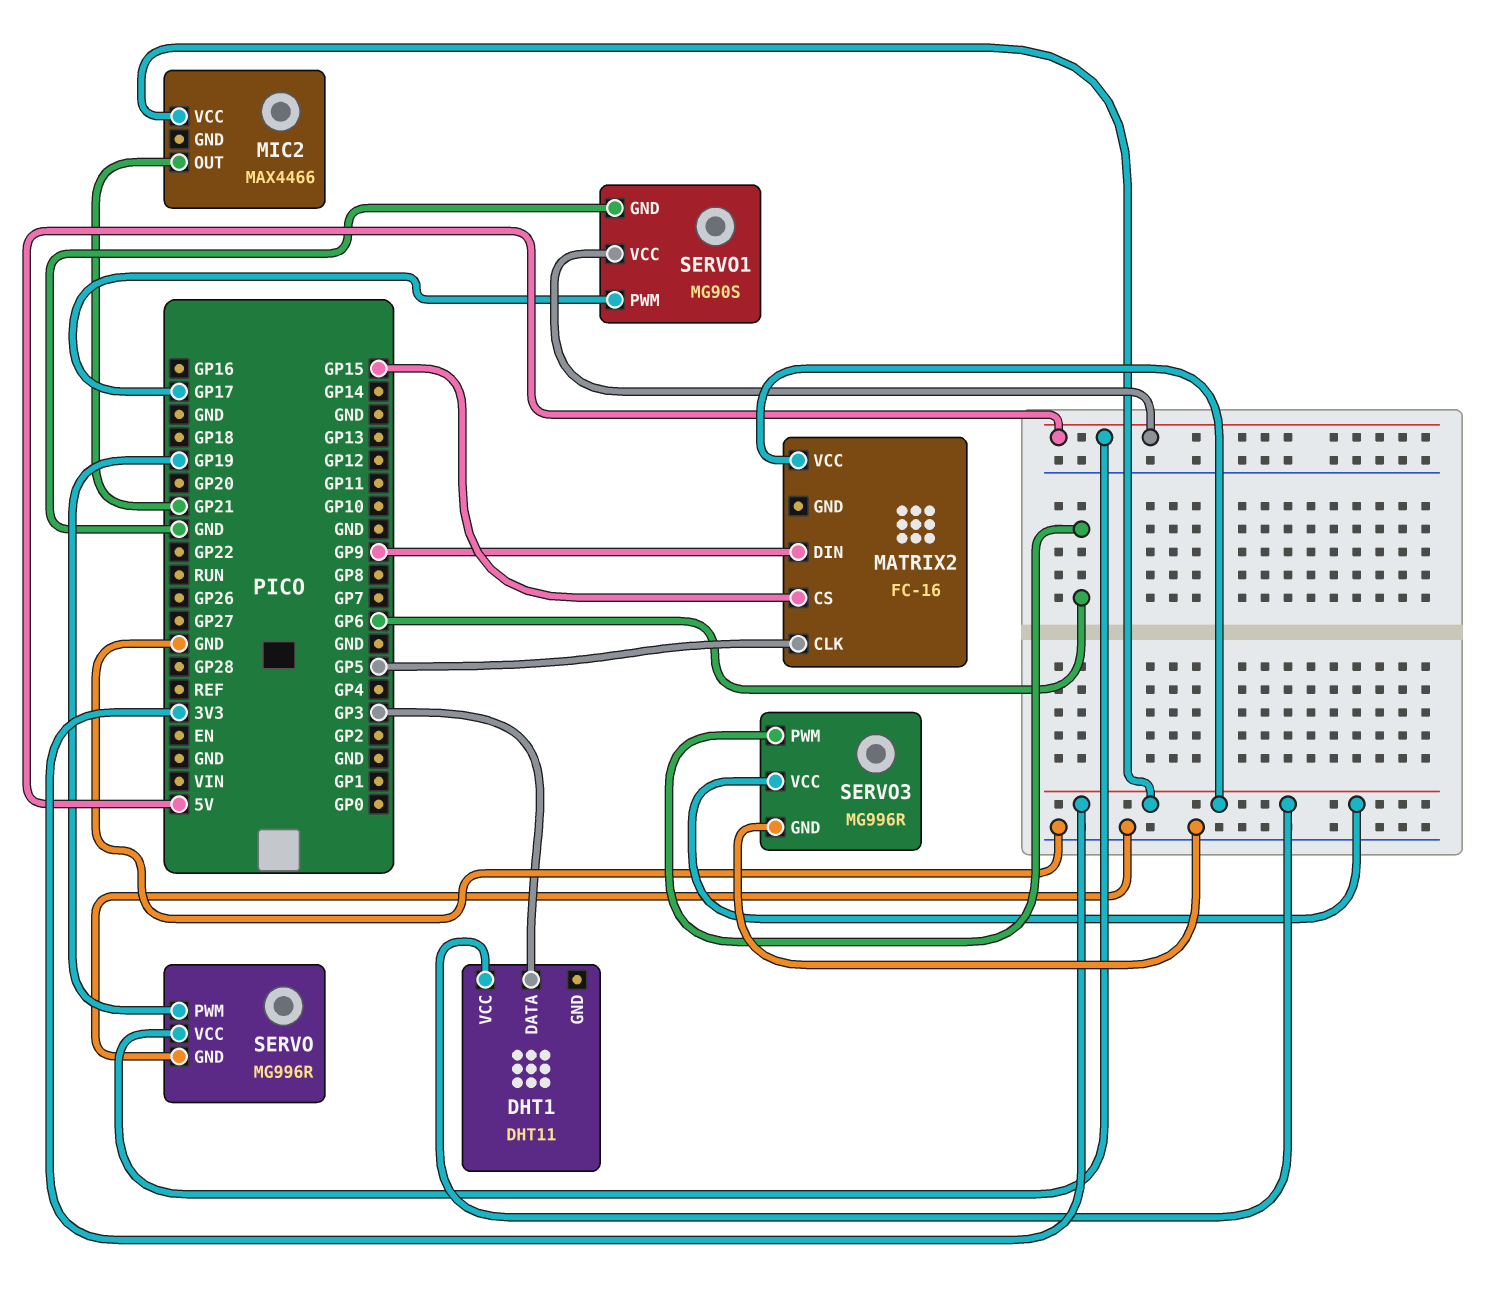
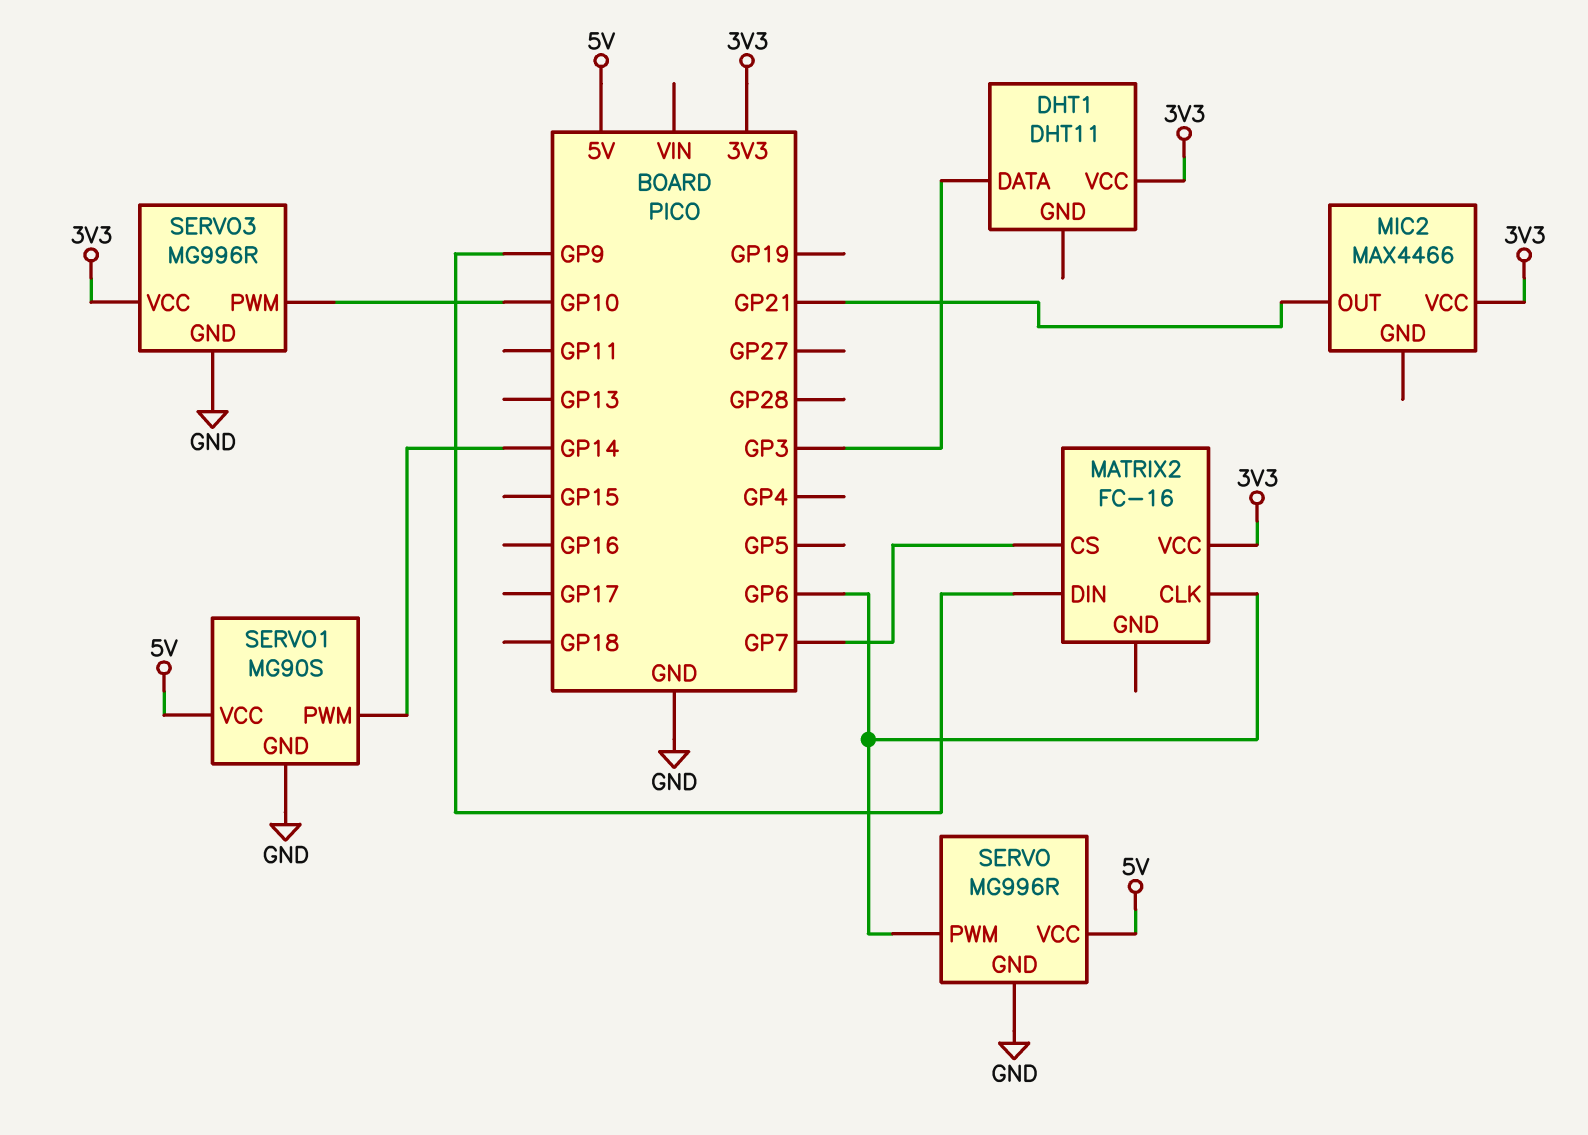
MATRIX2 pin CLK: GP5 -> GP6
MATRIX2 pin CS: GP15 -> GP7
SERVO pin PWM: GP19 -> GP6
SERVO1 pin PWM: GP17 -> GP14
SERVO3 pin PWM: GP6 -> GP10

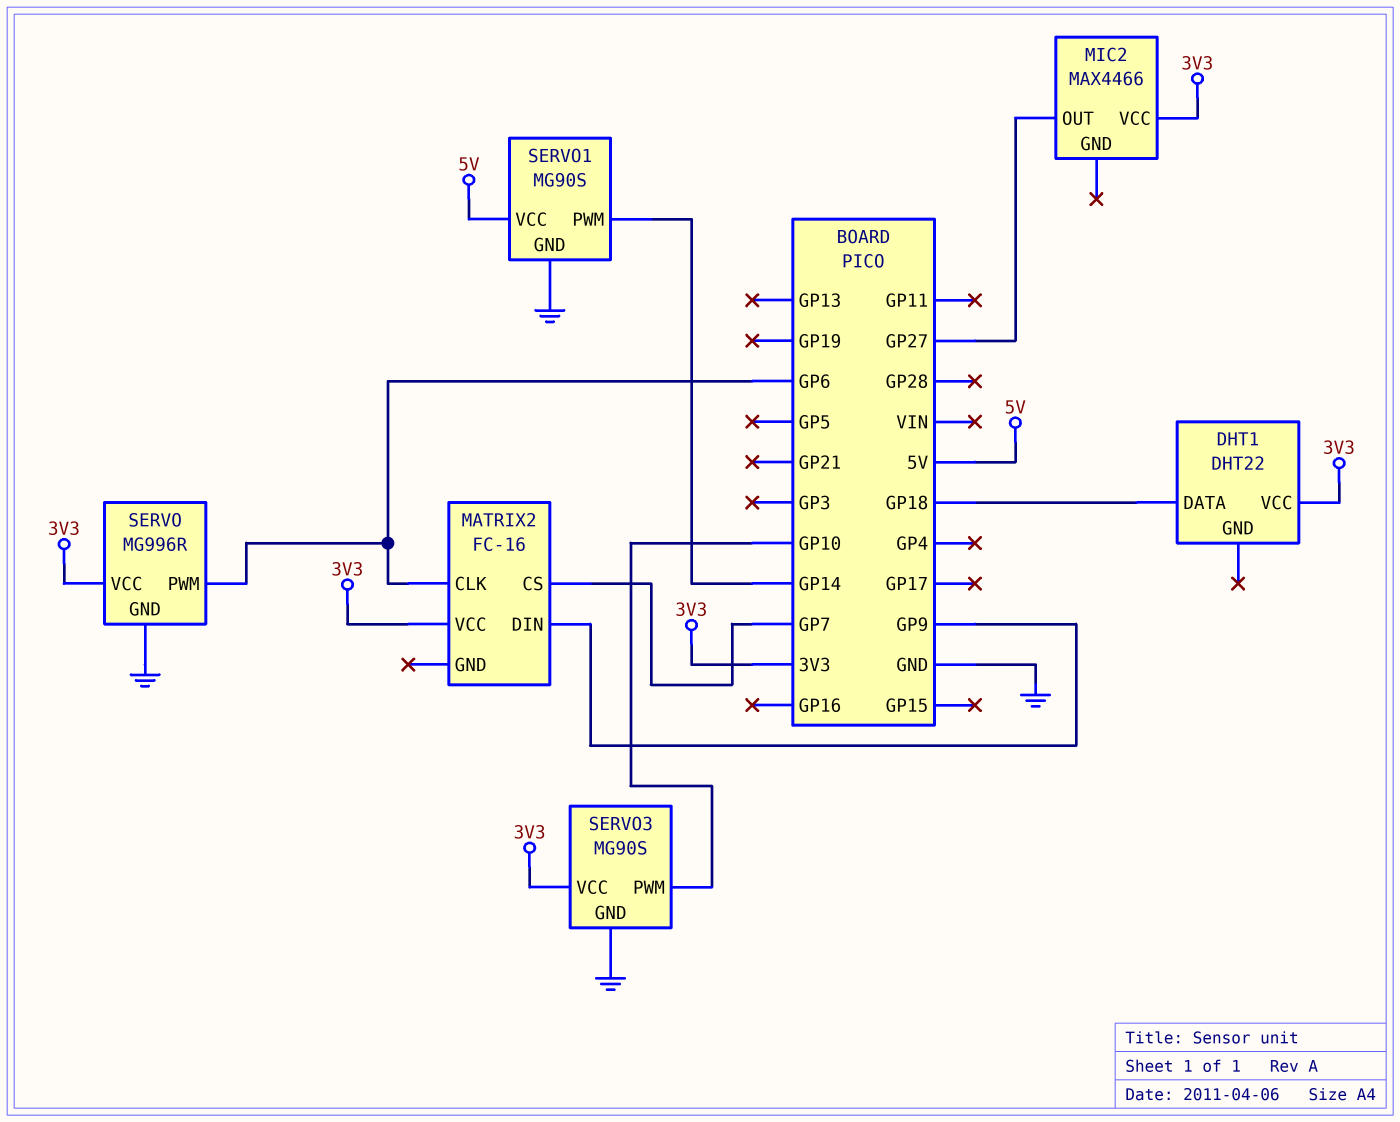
DHT1: DHT11 -> DHT22
DHT1 pin DATA: GP3 -> GP18
MIC2 pin OUT: GP21 -> GP27
SERVO pin VCC: 5V -> 3V3
SERVO3: MG996R -> MG90S

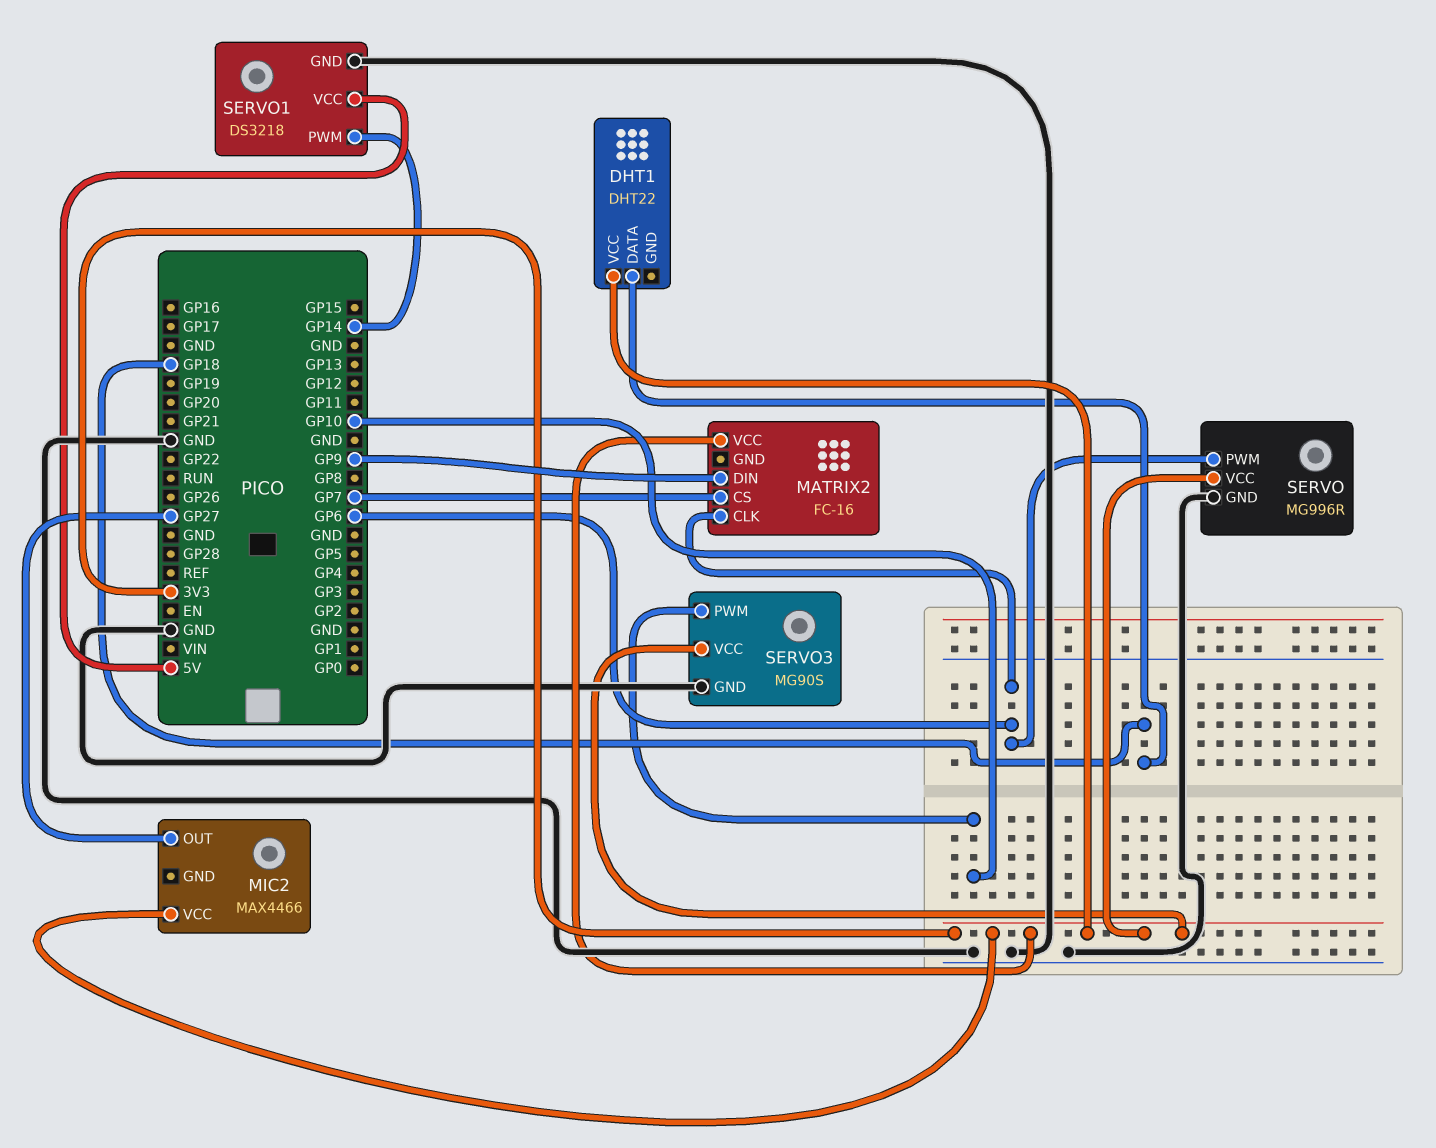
SERVO1: MG90S -> DS3218

